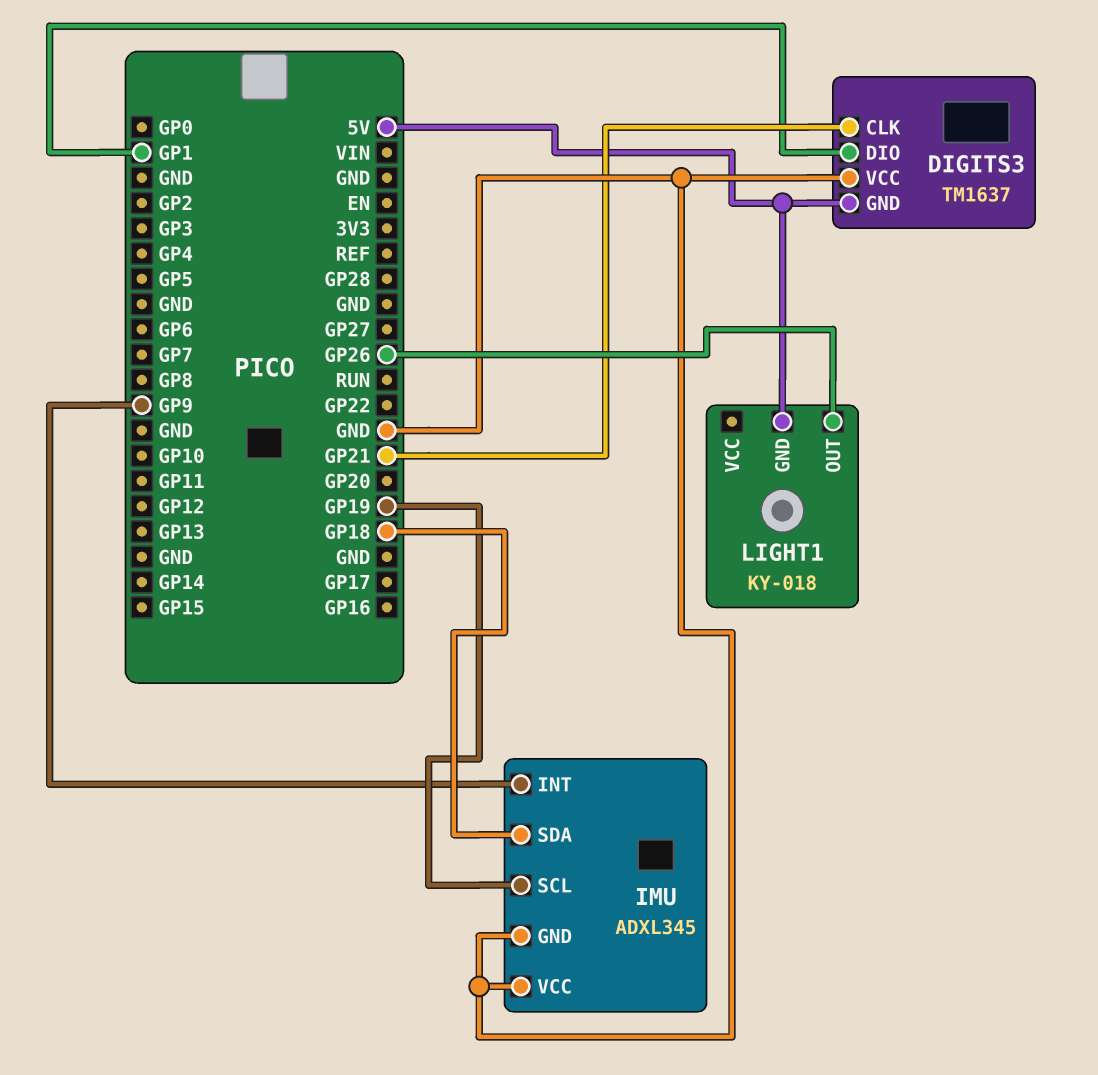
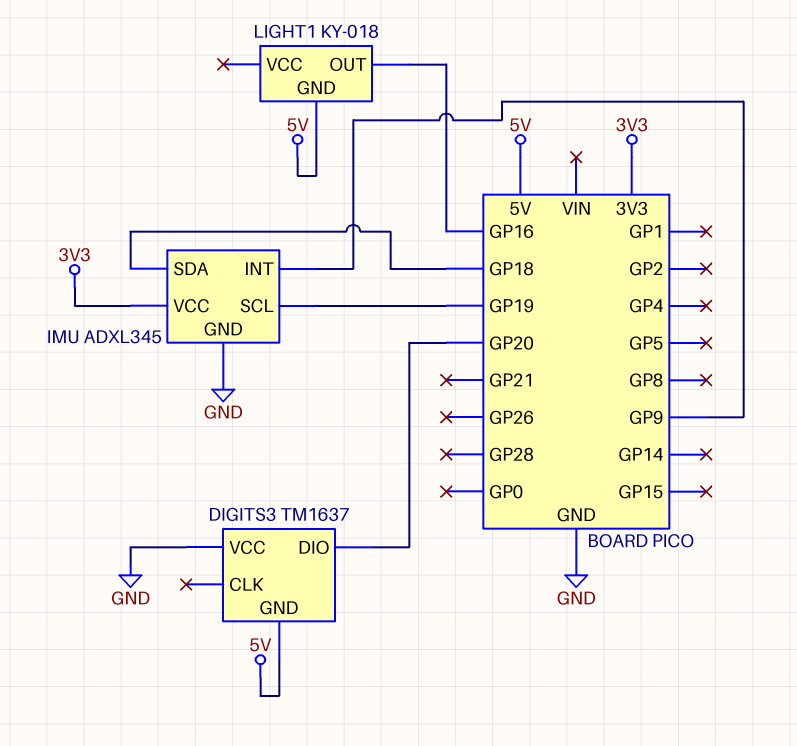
DIGITS3 pin CLK: GP21 -> none
DIGITS3 pin DIO: GP1 -> GP20
IMU pin VCC: GND -> 3V3
LIGHT1 pin OUT: GP26 -> GP16

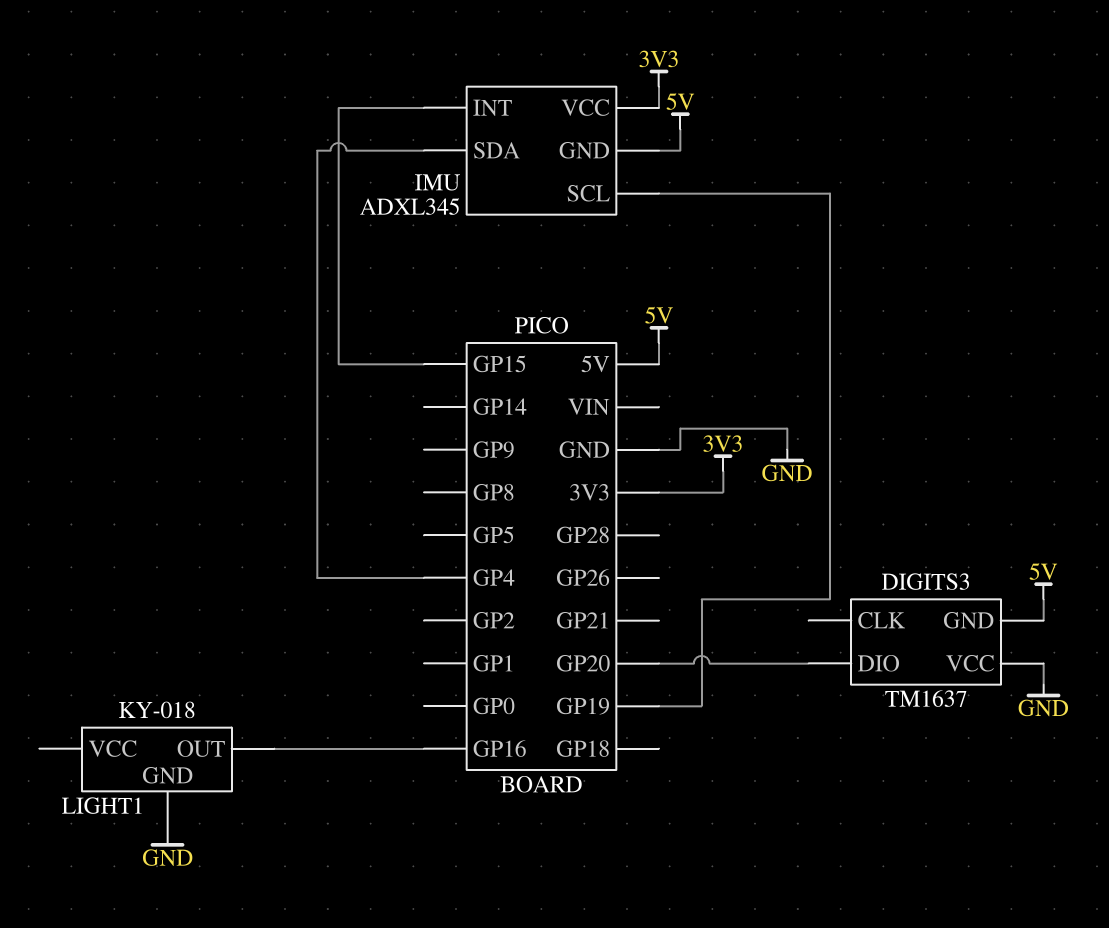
IMU pin GND: GND -> 5V
IMU pin INT: GP9 -> GP15
IMU pin SDA: GP18 -> GP4
LIGHT1 pin GND: 5V -> GND

